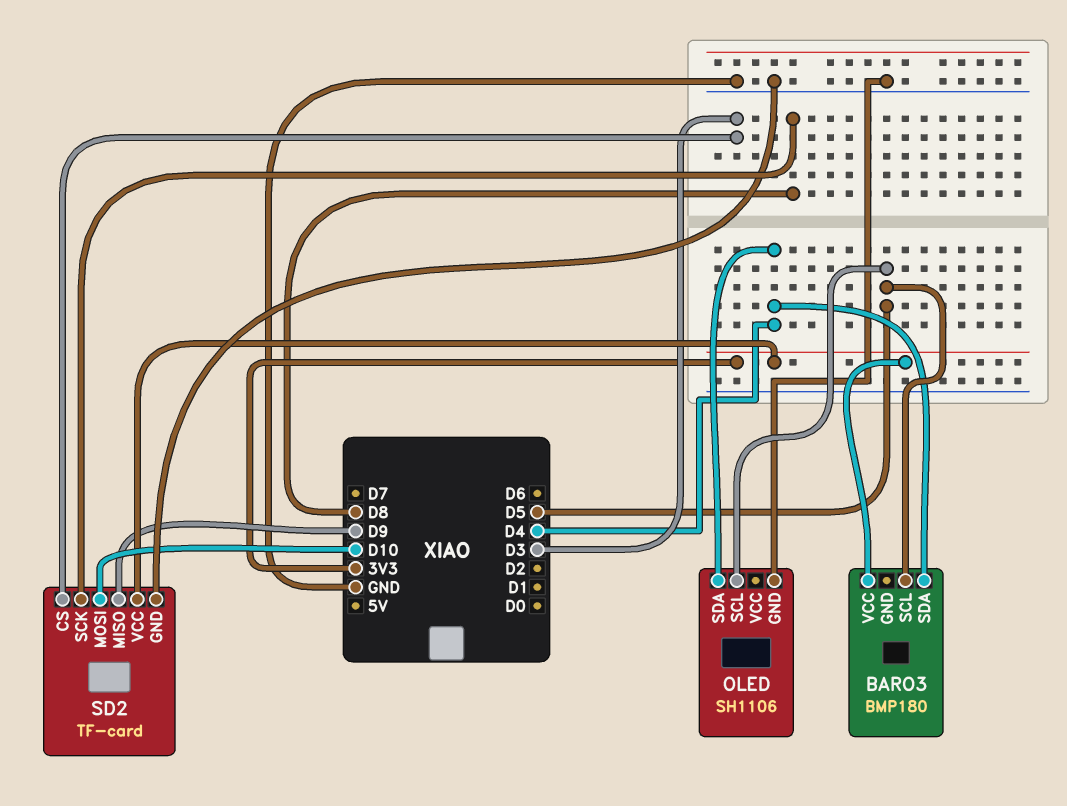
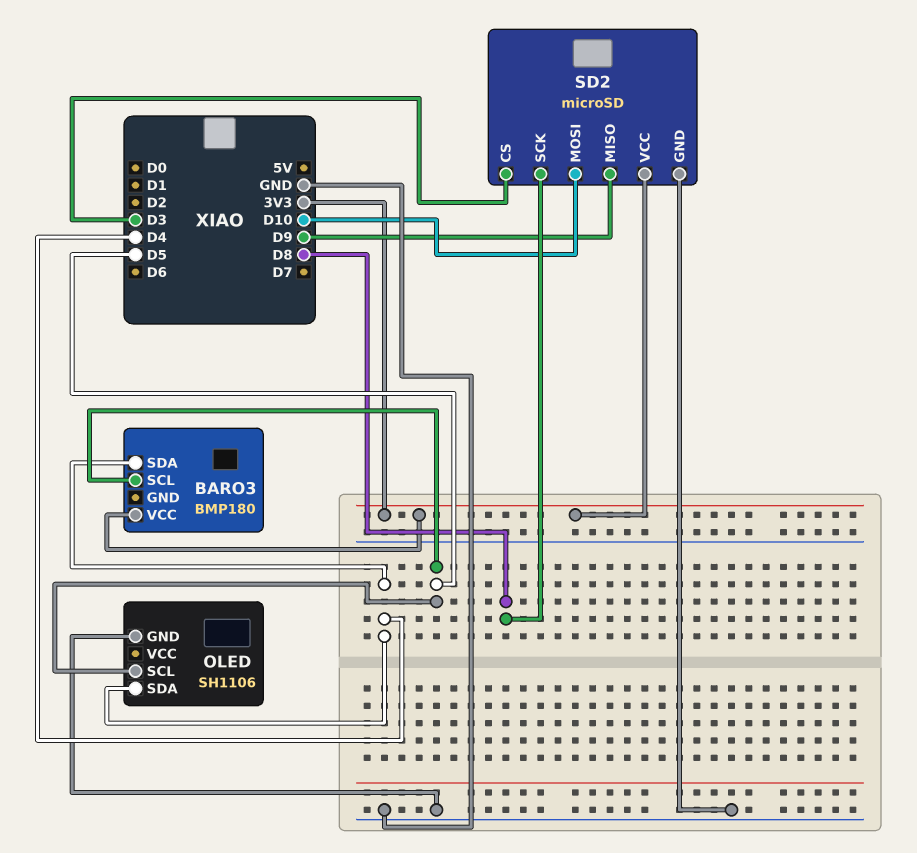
SD2: TF-card -> microSD

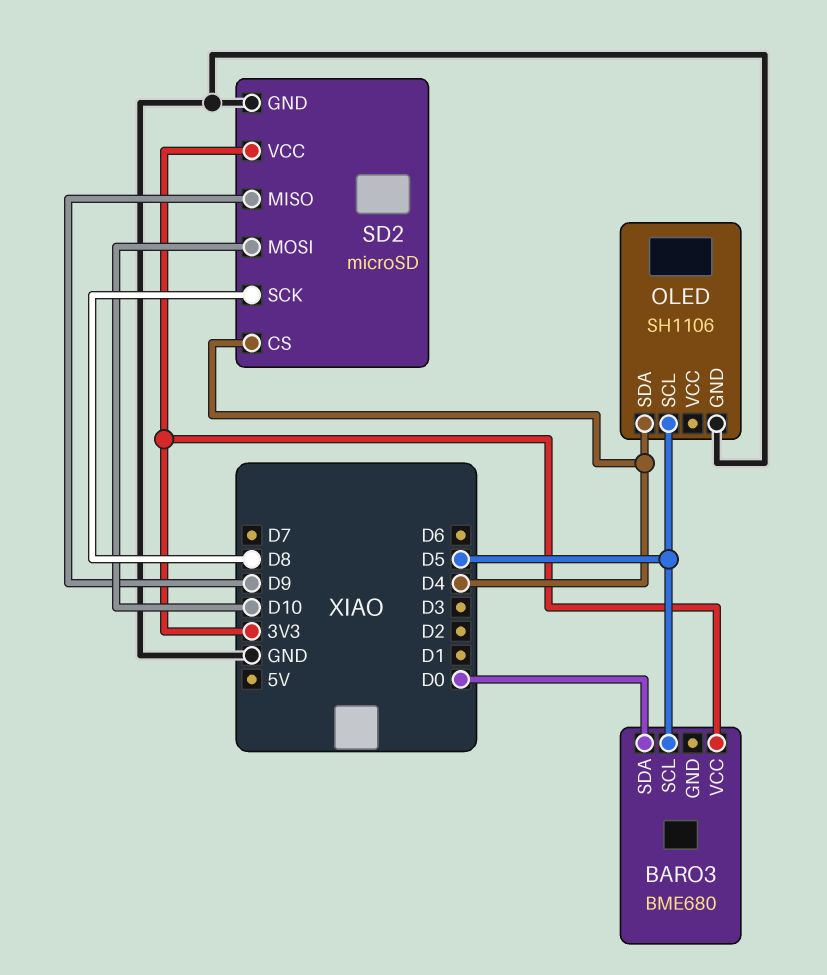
BARO3: BMP180 -> BME680
BARO3 pin SDA: D4 -> D0
SD2 pin CS: D3 -> D4

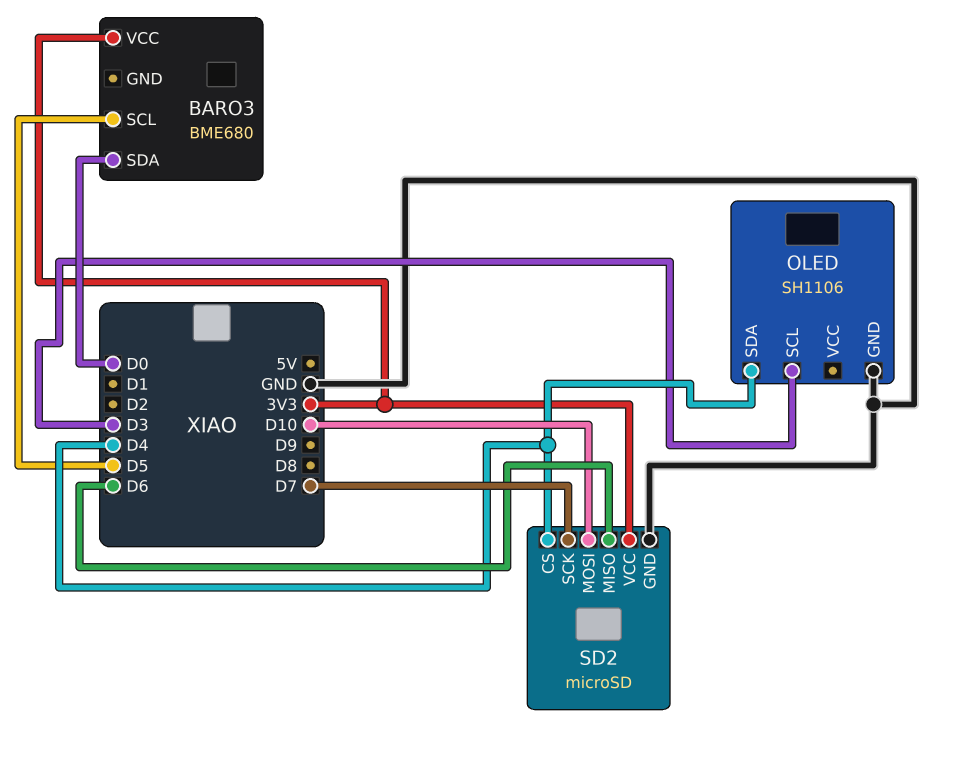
OLED pin SCL: D5 -> D3
SD2 pin MISO: D9 -> D6
SD2 pin SCK: D8 -> D7

